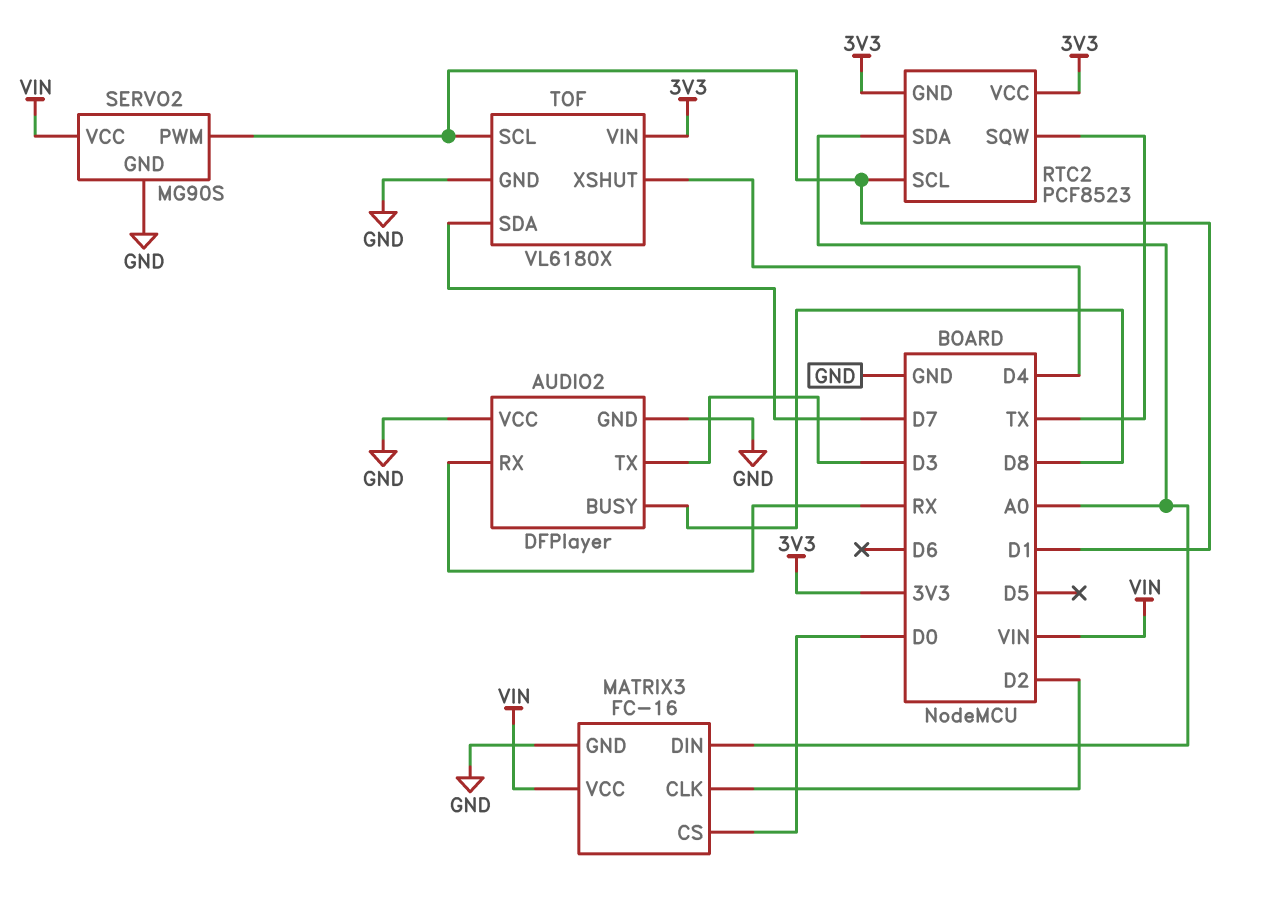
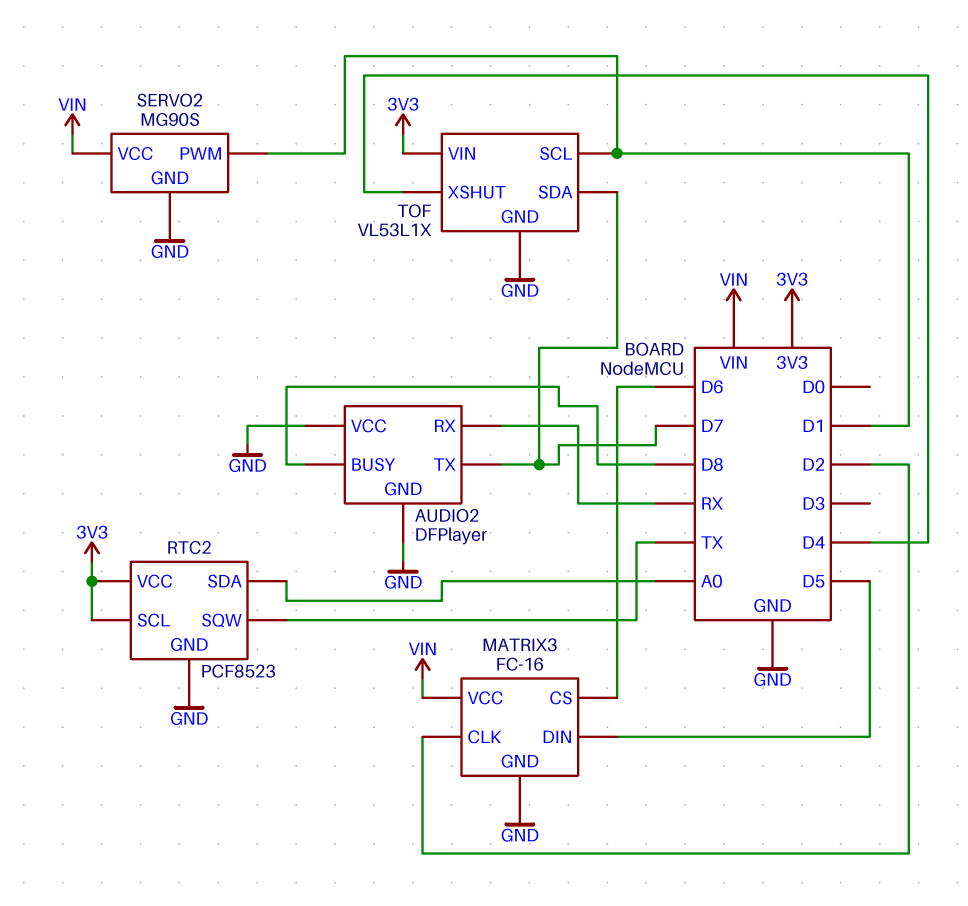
AUDIO2 pin TX: D3 -> D7
MATRIX3 pin CS: D0 -> D6
MATRIX3 pin DIN: A0 -> D5
RTC2 pin GND: 3V3 -> GND
RTC2 pin SCL: D1 -> 3V3
TOF: VL6180X -> VL53L1X

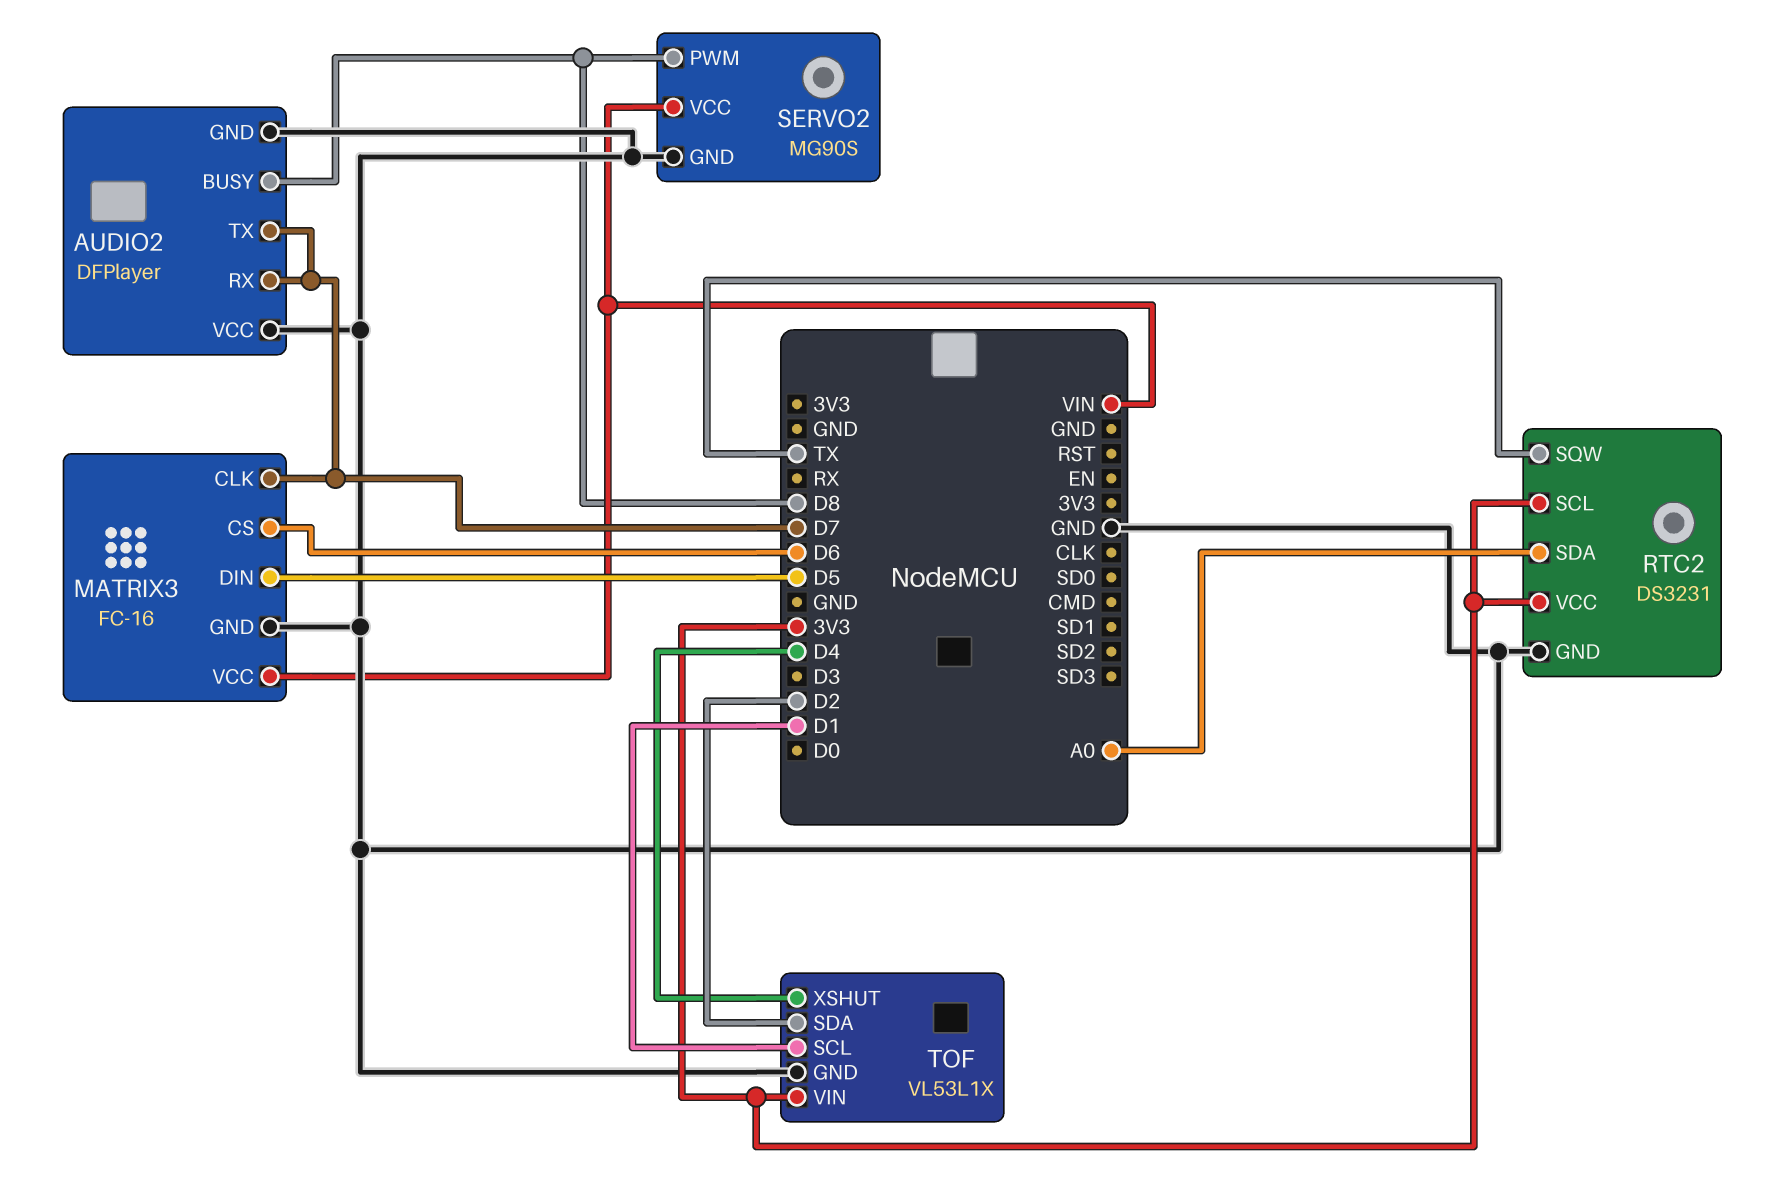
AUDIO2 pin RX: RX -> D7
MATRIX3 pin CLK: D2 -> D7
RTC2: PCF8523 -> DS3231
SERVO2 pin PWM: D1 -> D8
TOF pin SDA: D7 -> D2

